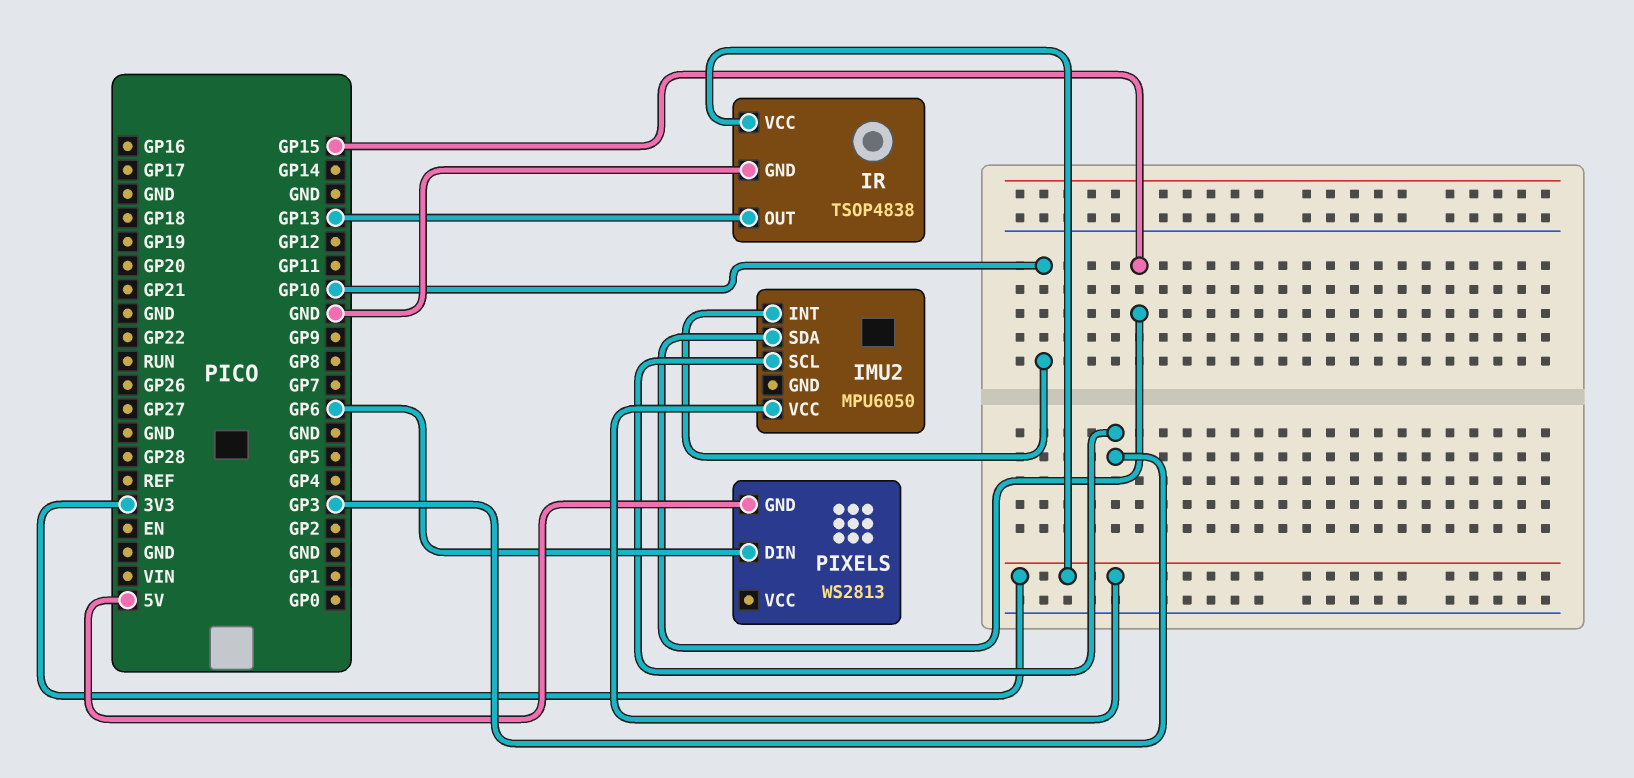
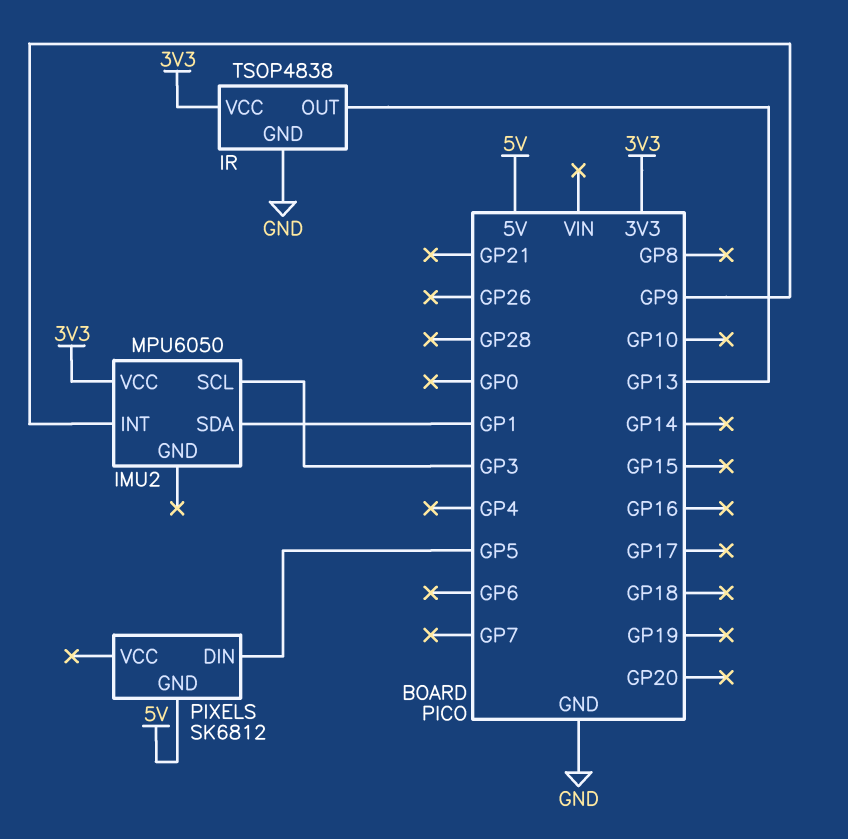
IMU2 pin INT: GP10 -> GP9
IMU2 pin SDA: GP15 -> GP1
PIXELS: WS2813 -> SK6812
PIXELS pin DIN: GP6 -> GP5

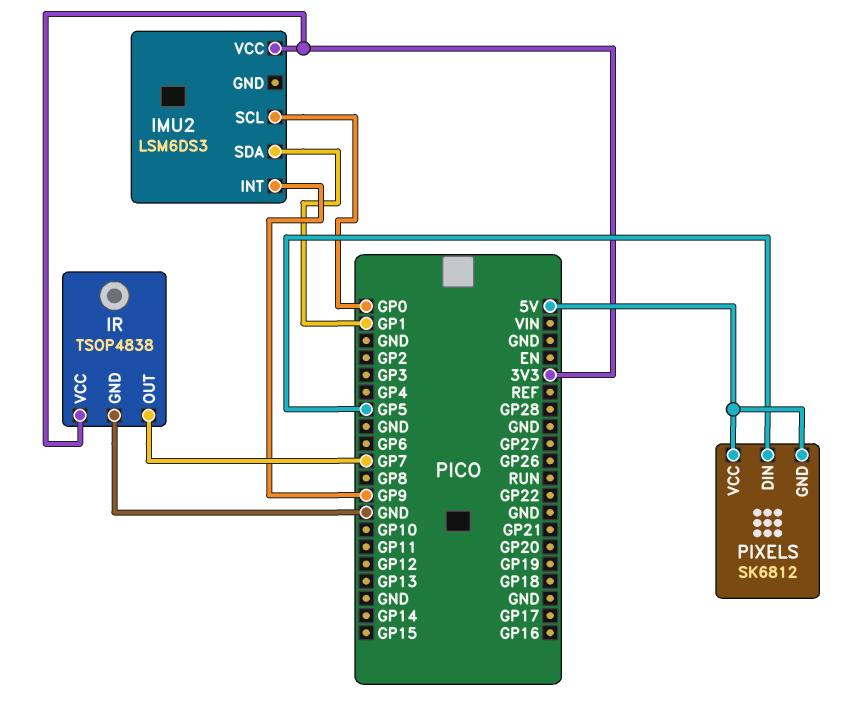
IMU2: MPU6050 -> LSM6DS3
IMU2 pin SCL: GP3 -> GP0
IR pin OUT: GP13 -> GP7
PIXELS pin VCC: none -> 5V

